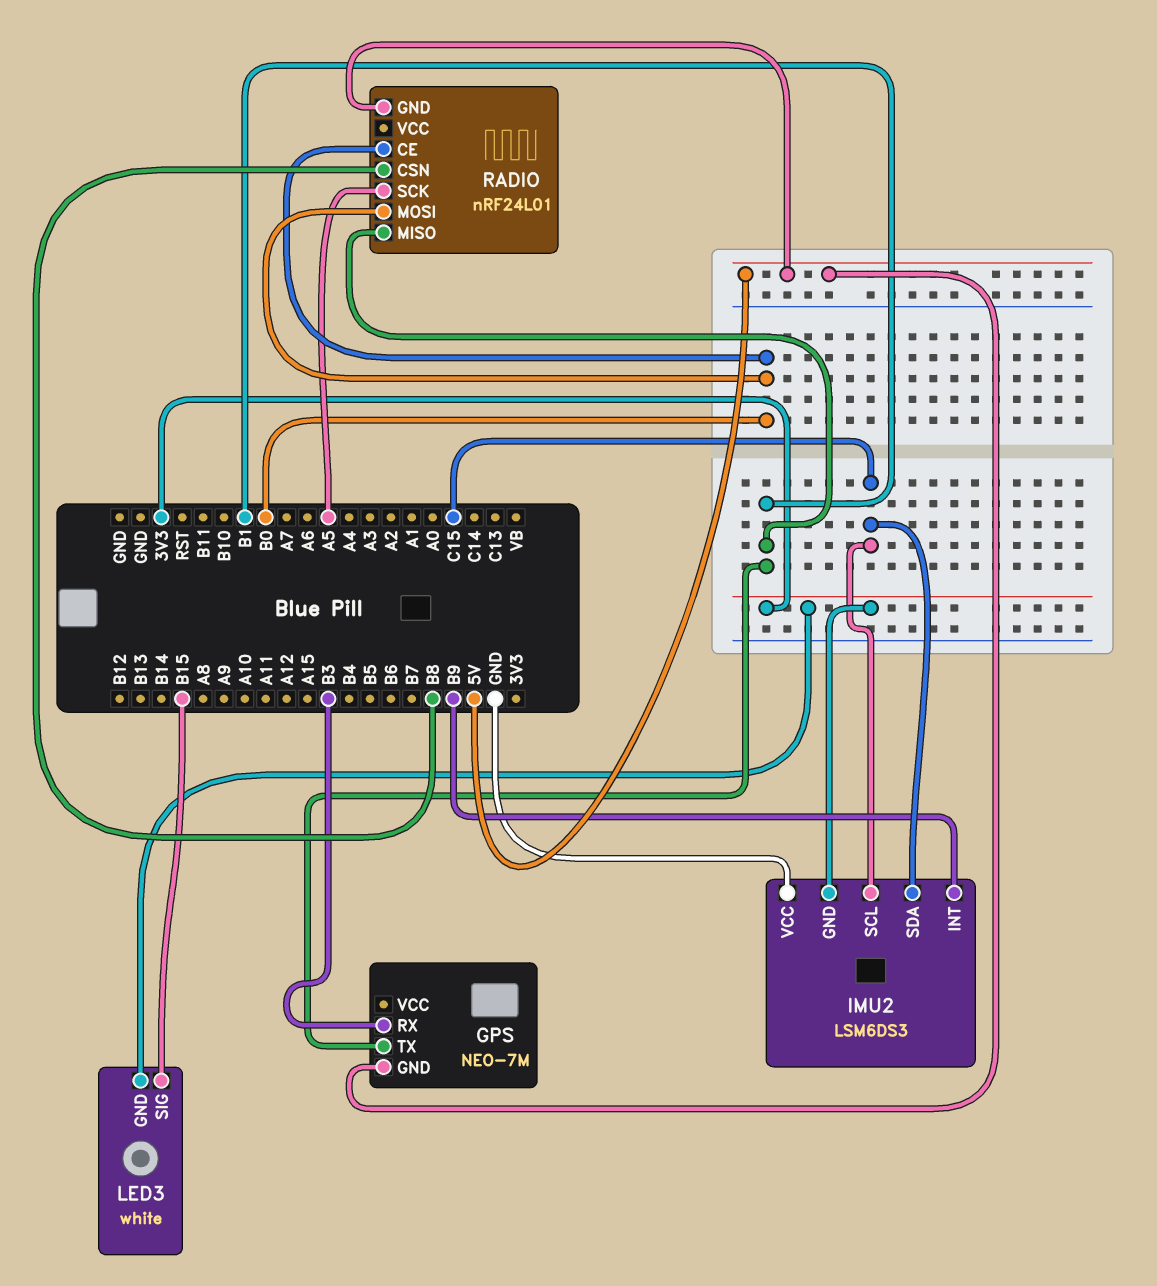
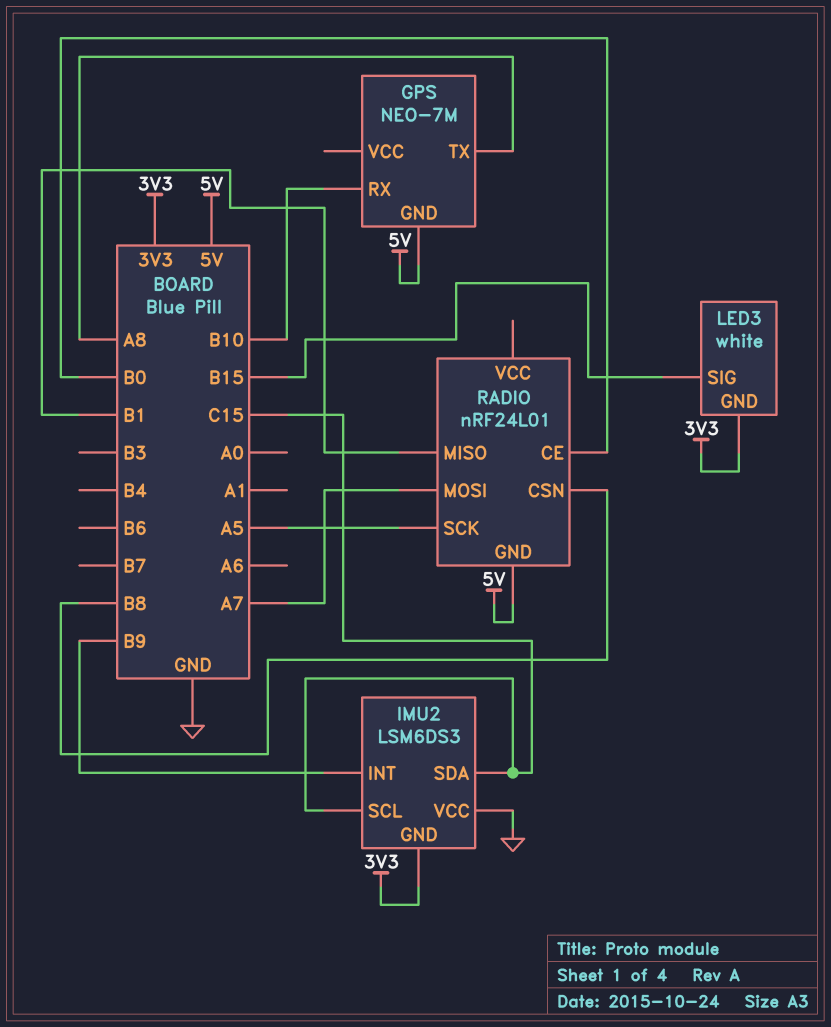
GPS pin RX: B3 -> B10
GPS pin TX: B1 -> A8
RADIO pin MOSI: B0 -> A7

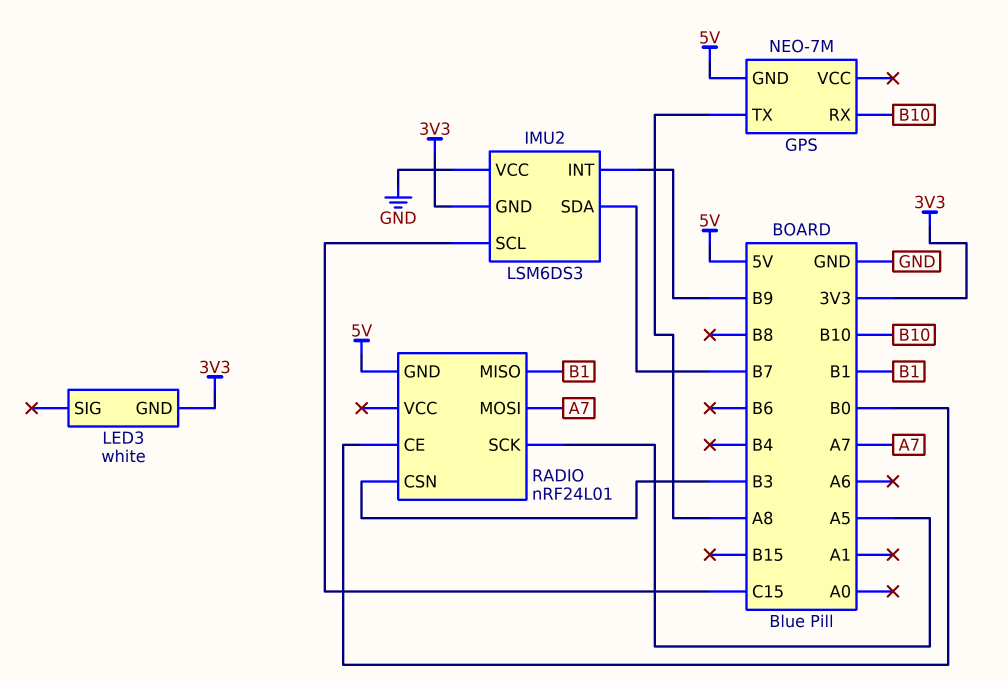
IMU2 pin SDA: C15 -> B7
LED3 pin SIG: B15 -> none
RADIO pin CSN: B8 -> B3

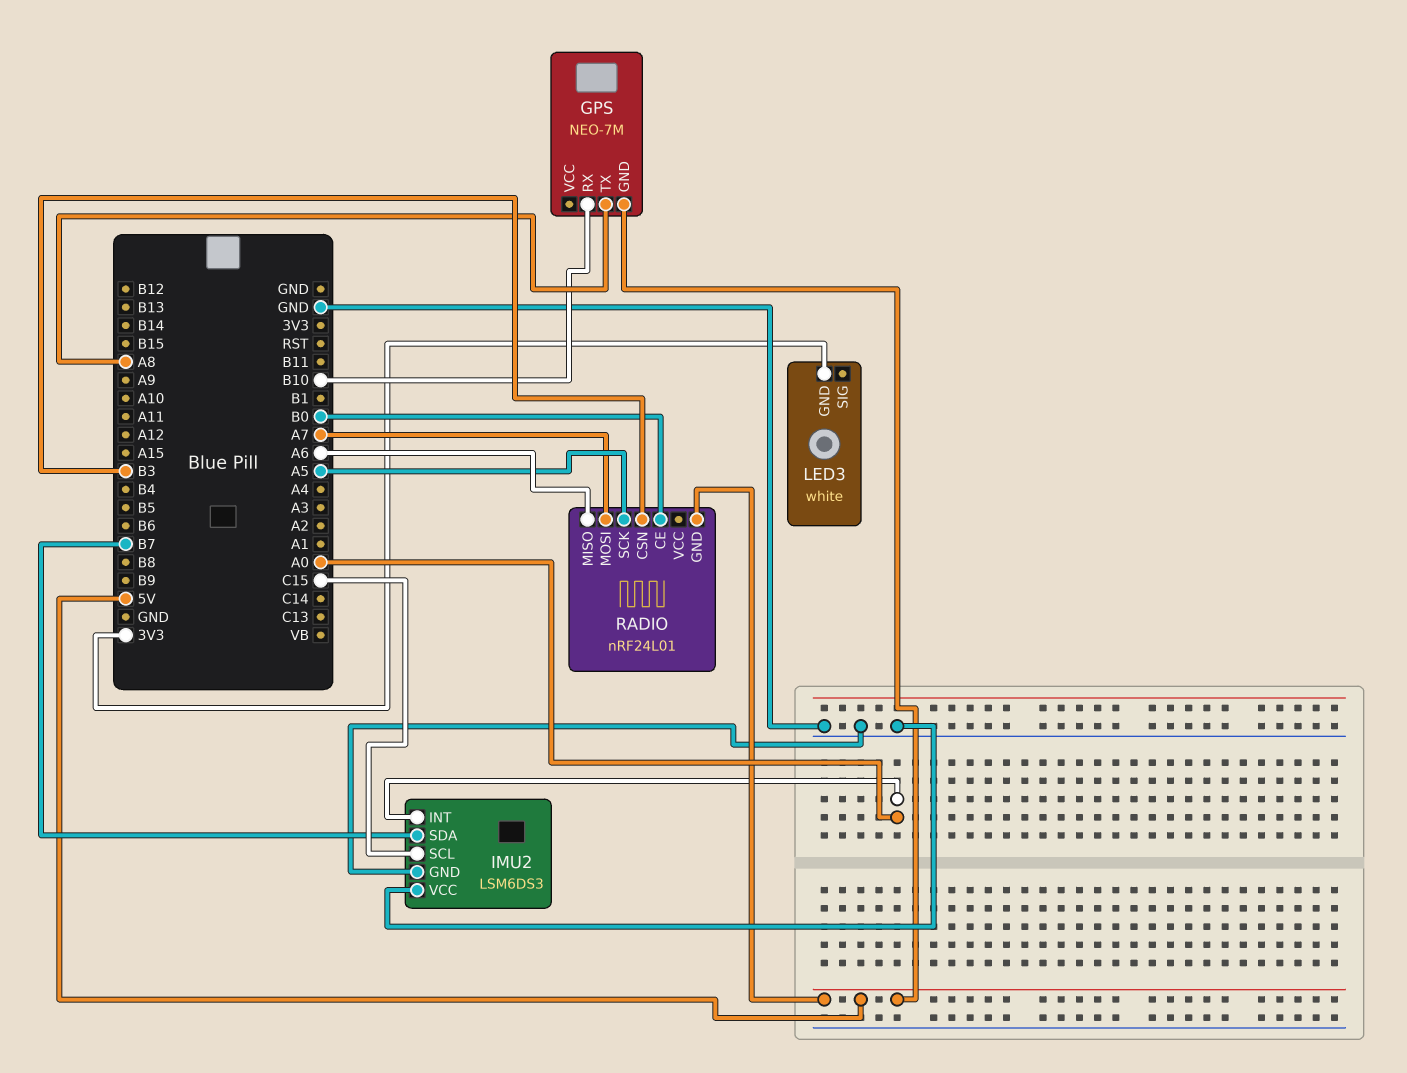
IMU2 pin GND: 3V3 -> GND
IMU2 pin INT: B9 -> A0
RADIO pin MISO: B1 -> A6

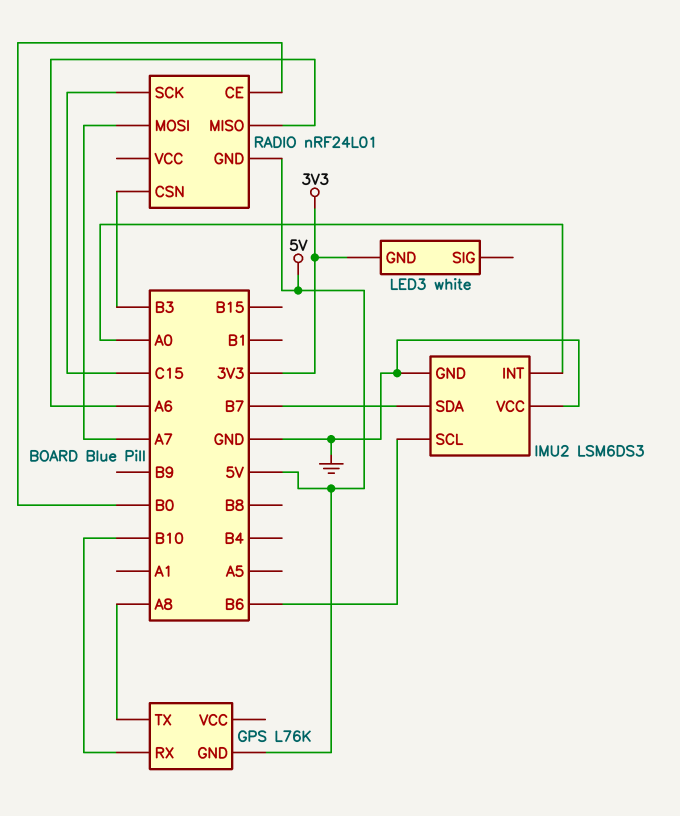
GPS: NEO-7M -> L76K
IMU2 pin SCL: C15 -> B6
RADIO pin SCK: A5 -> C15

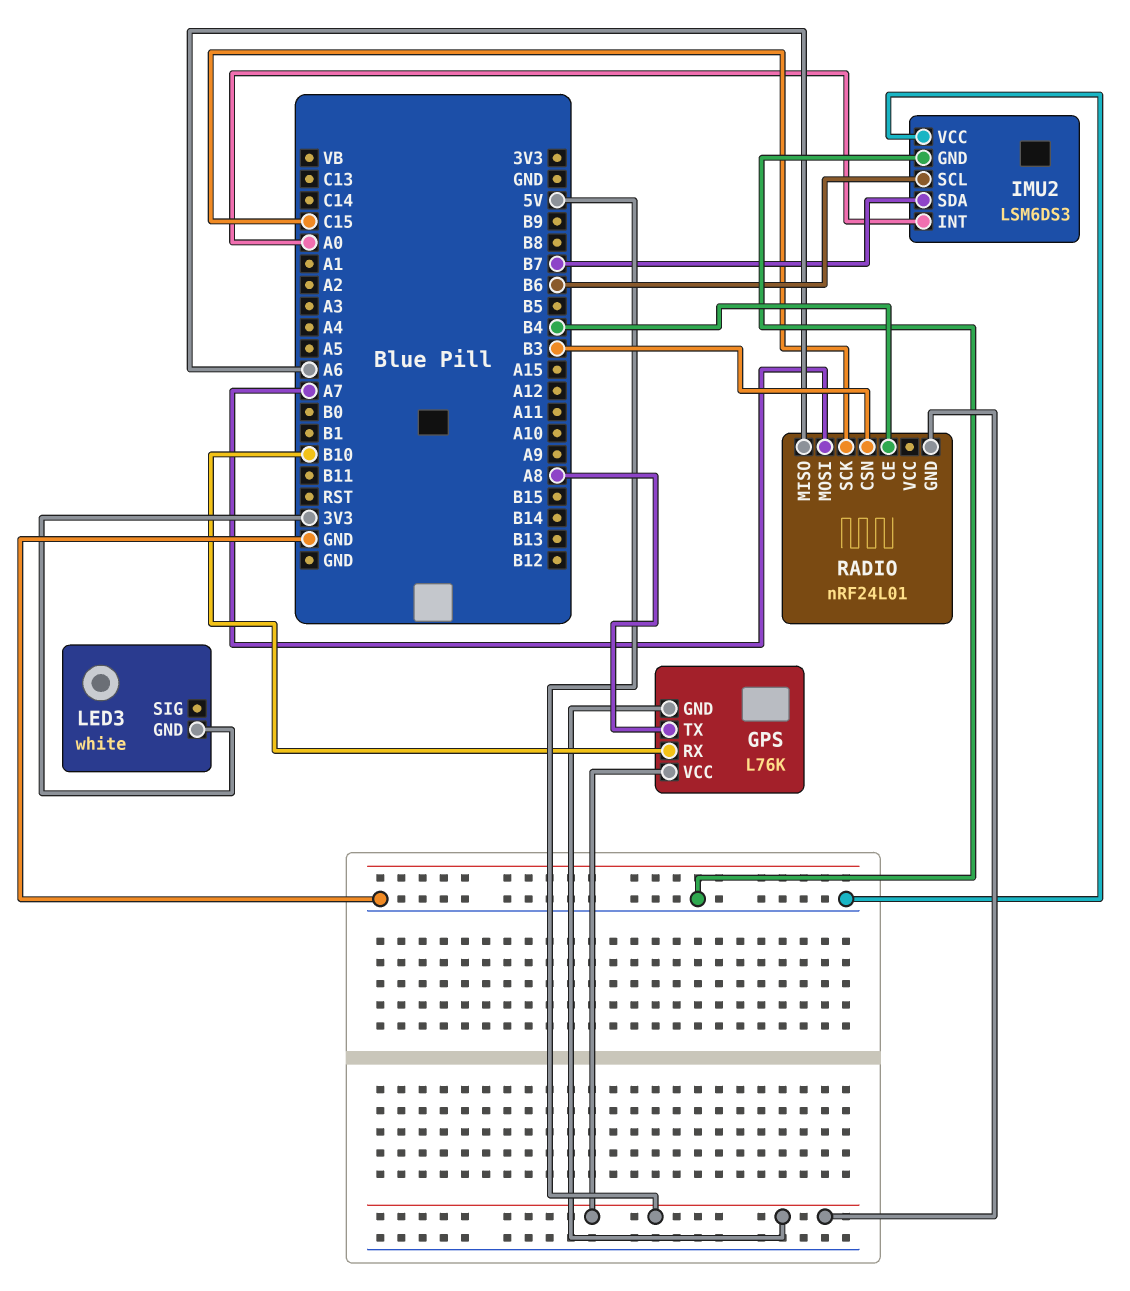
GPS pin VCC: none -> 5V
RADIO pin CE: B0 -> B4

